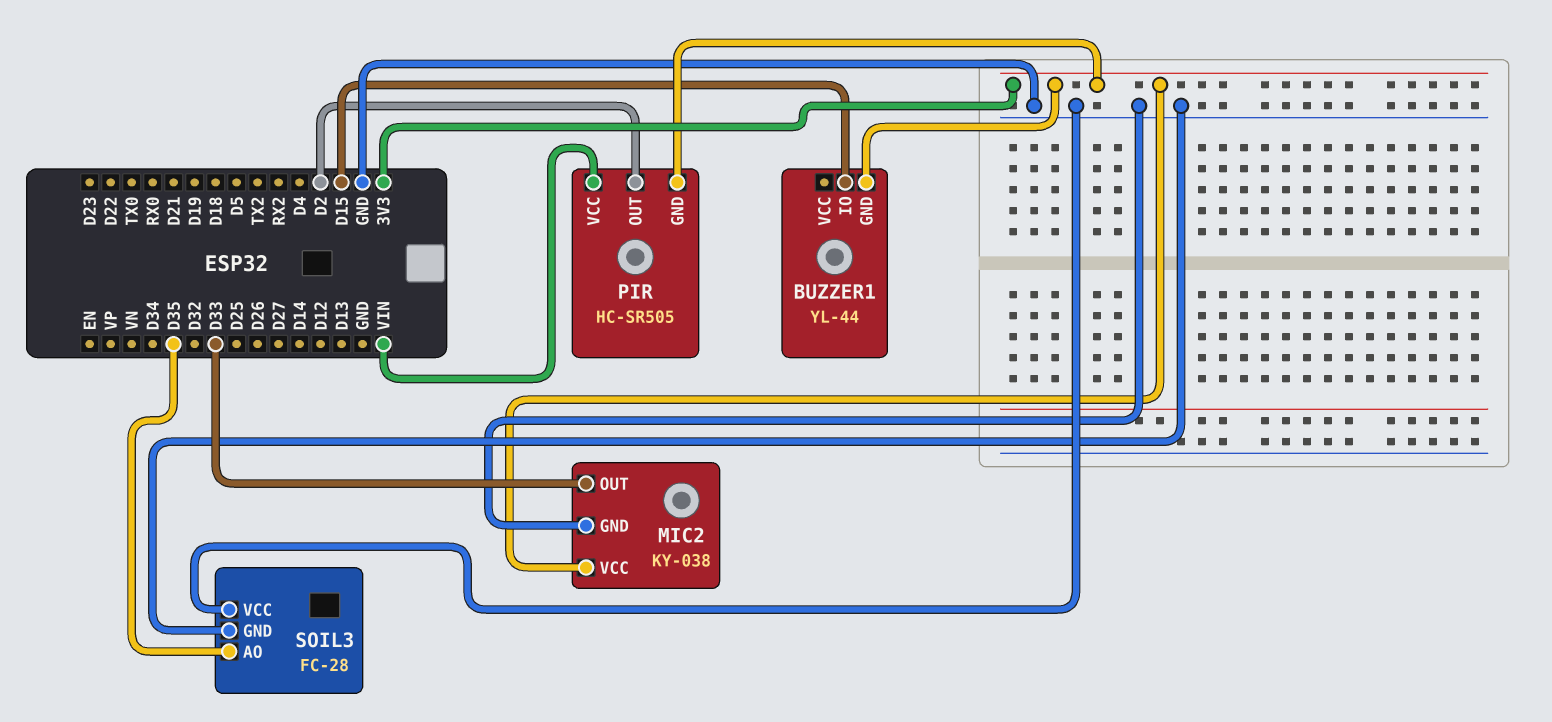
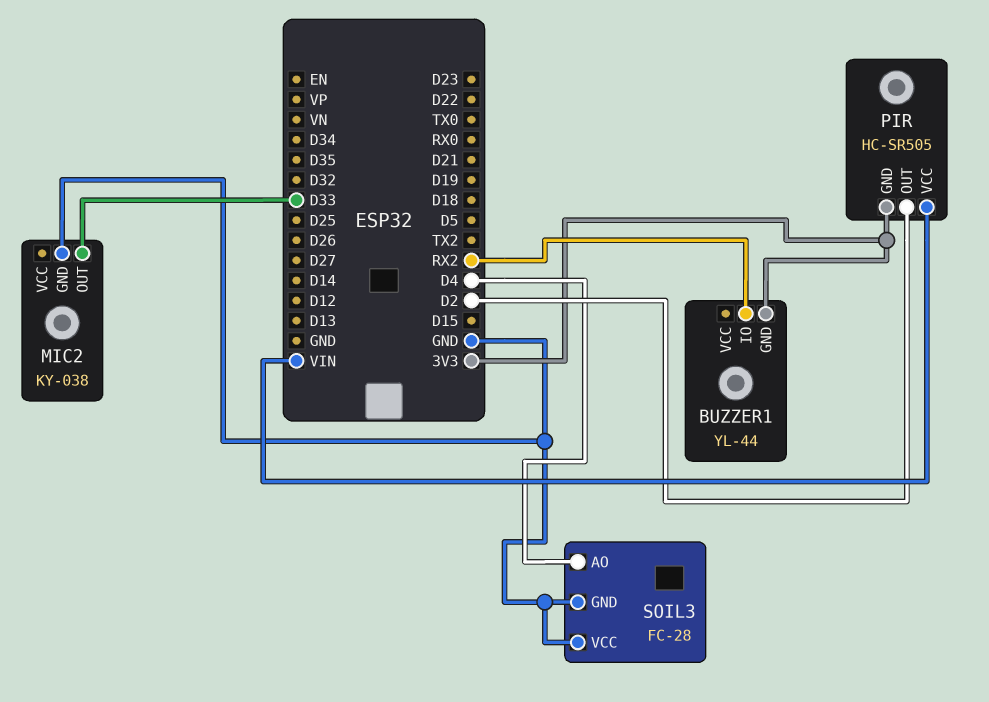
BUZZER1 pin IO: D15 -> RX2
MIC2 pin VCC: 3V3 -> none
SOIL3 pin AO: D35 -> D4

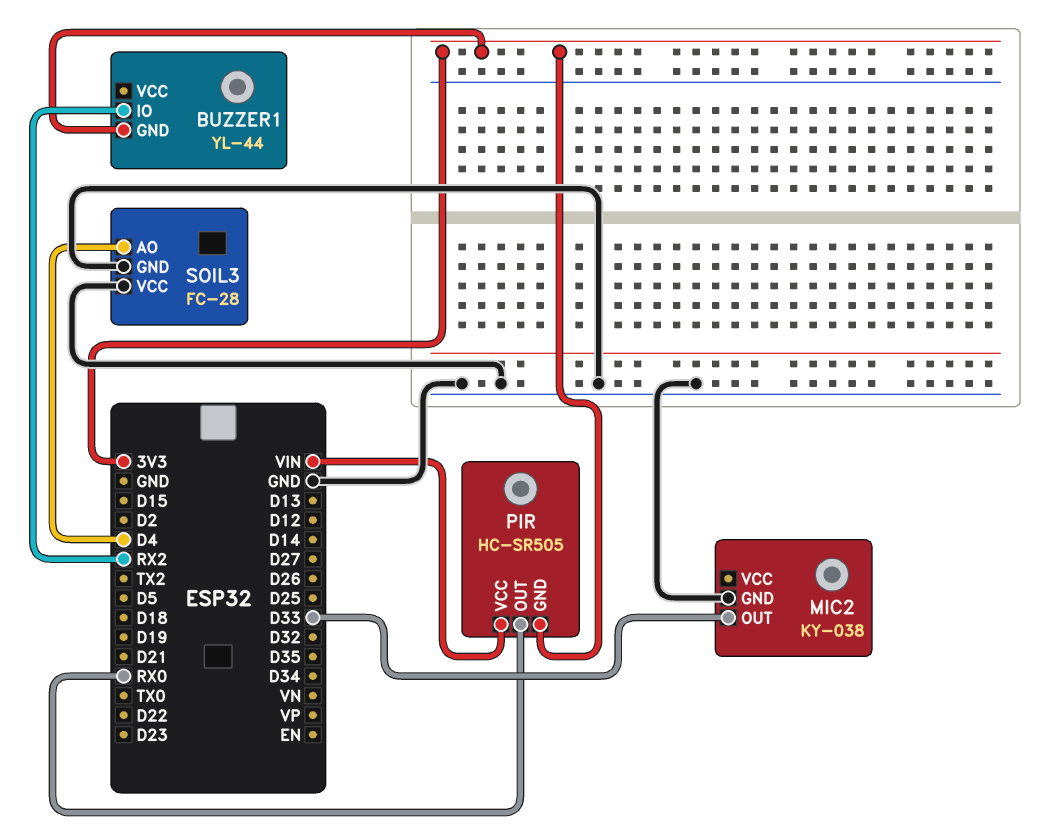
PIR pin OUT: D2 -> RX0

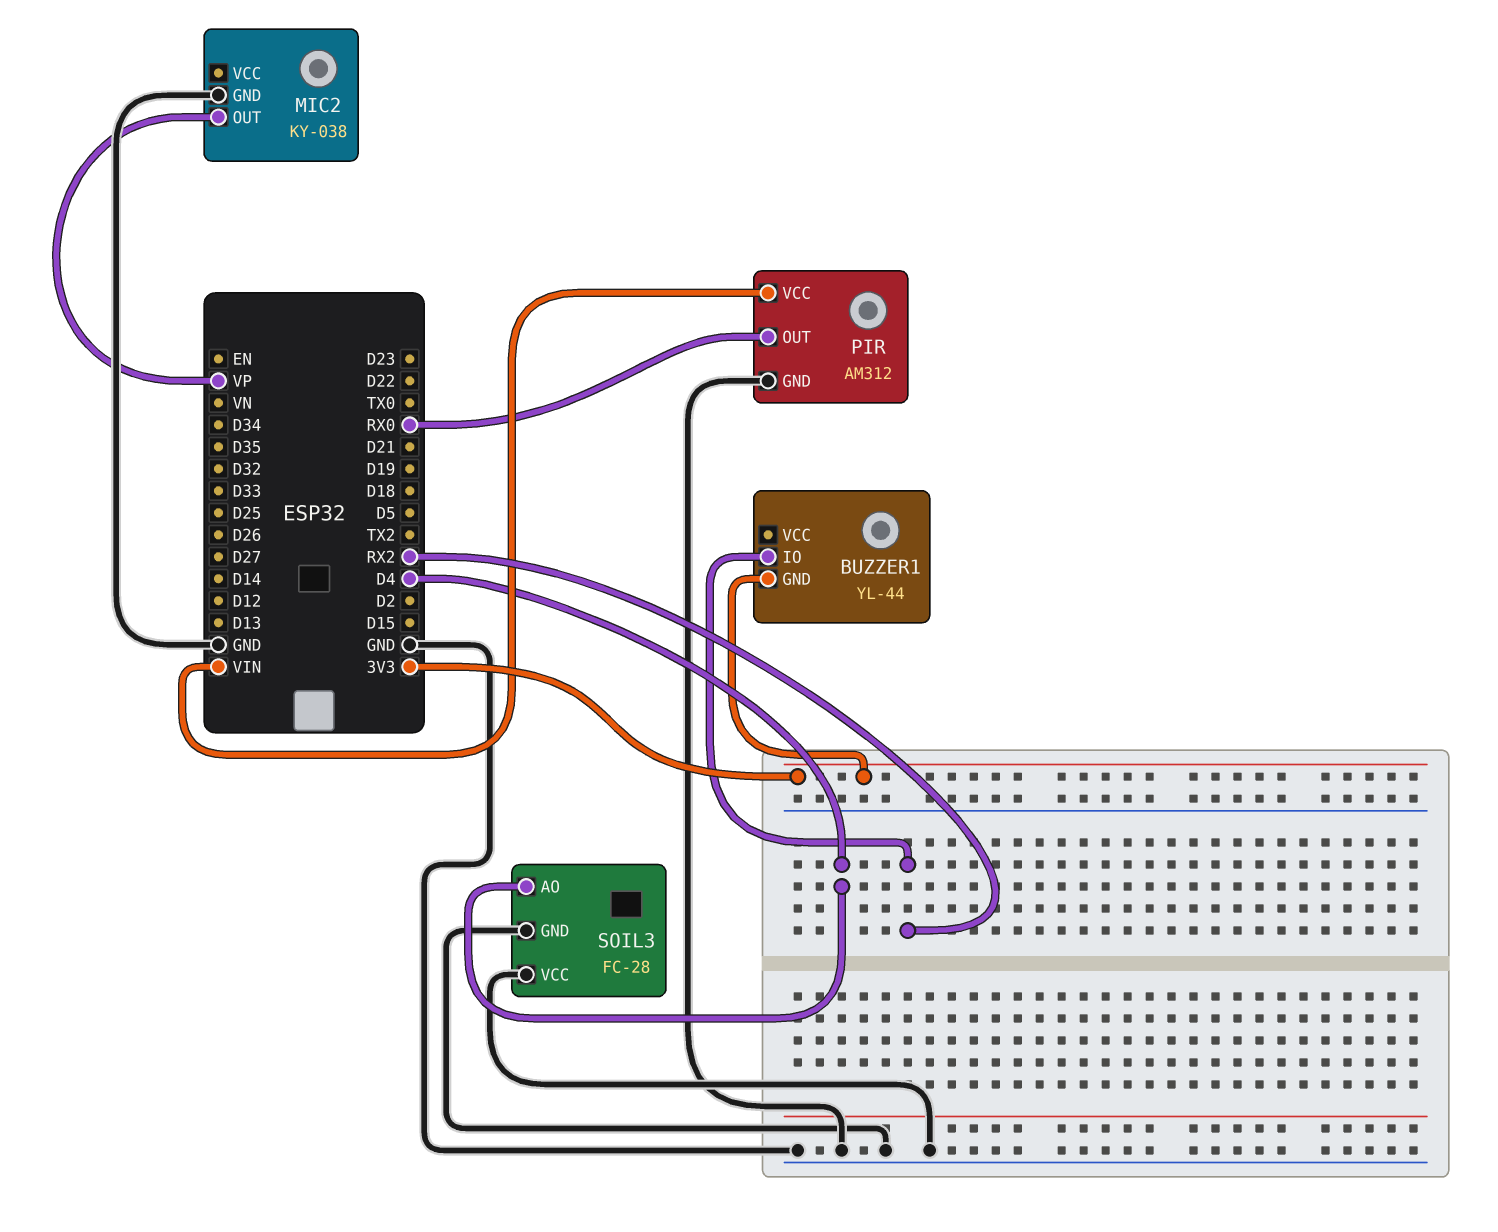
MIC2 pin OUT: D33 -> VP
PIR: HC-SR505 -> AM312
PIR pin GND: 3V3 -> GND

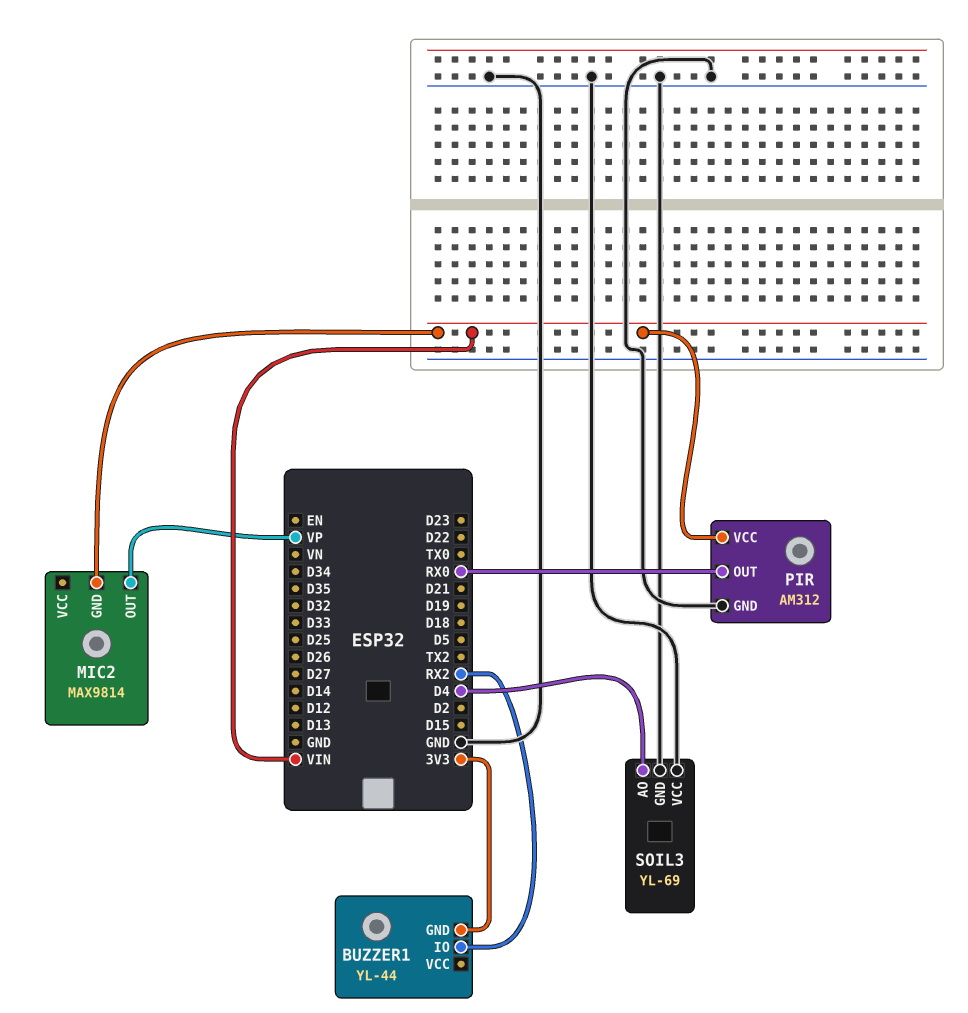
MIC2: KY-038 -> MAX9814
MIC2 pin GND: GND -> VIN
SOIL3: FC-28 -> YL-69

